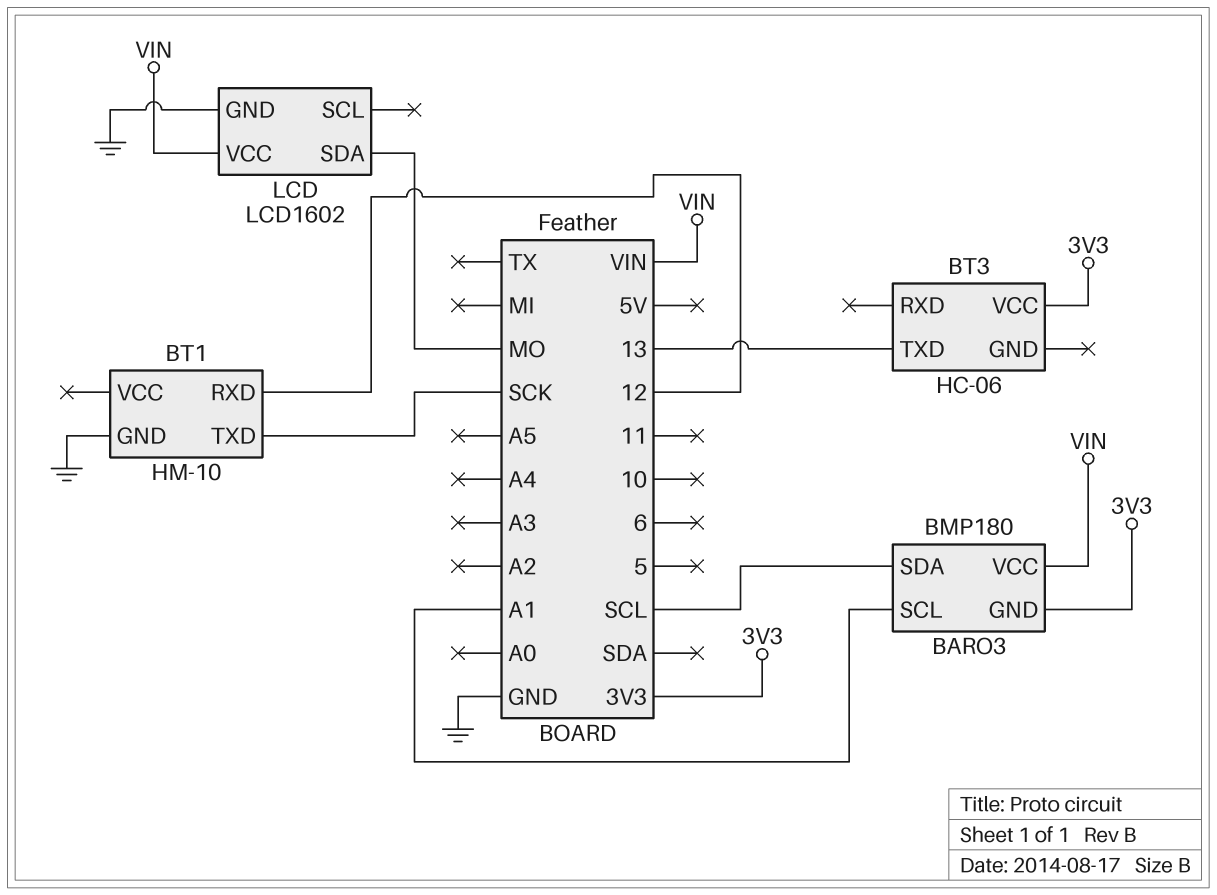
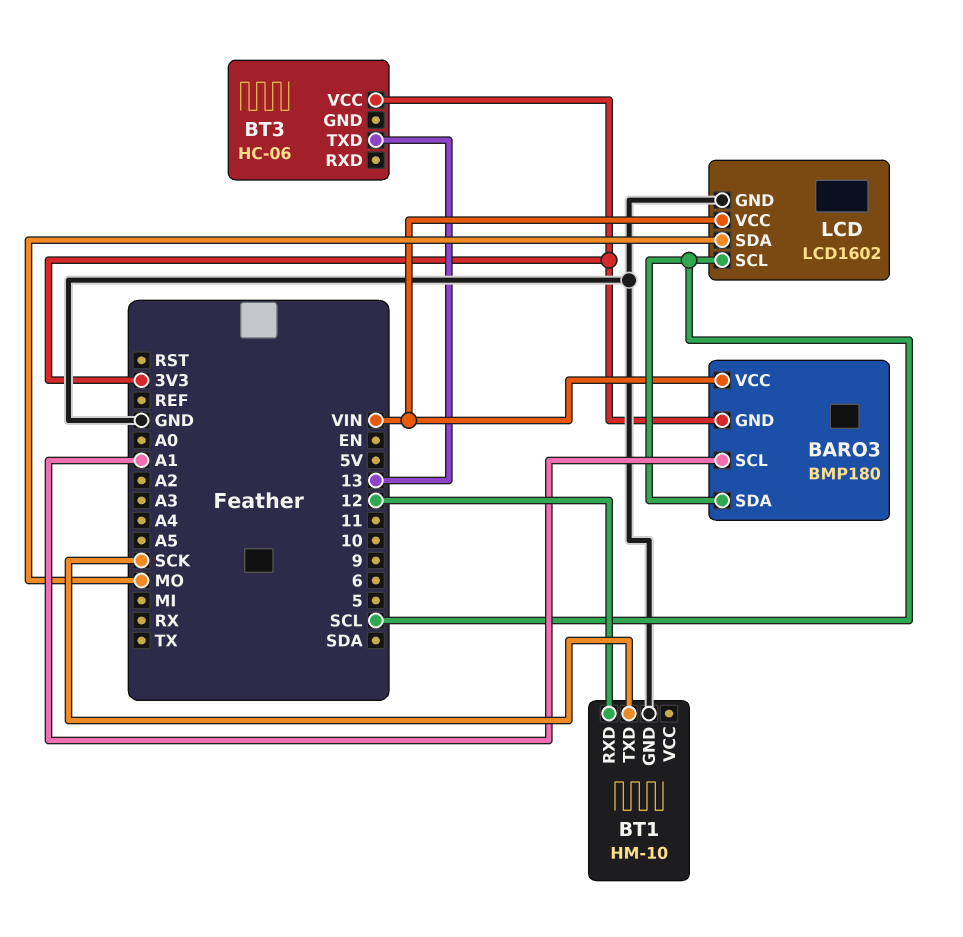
LCD pin SCL: none -> SCL

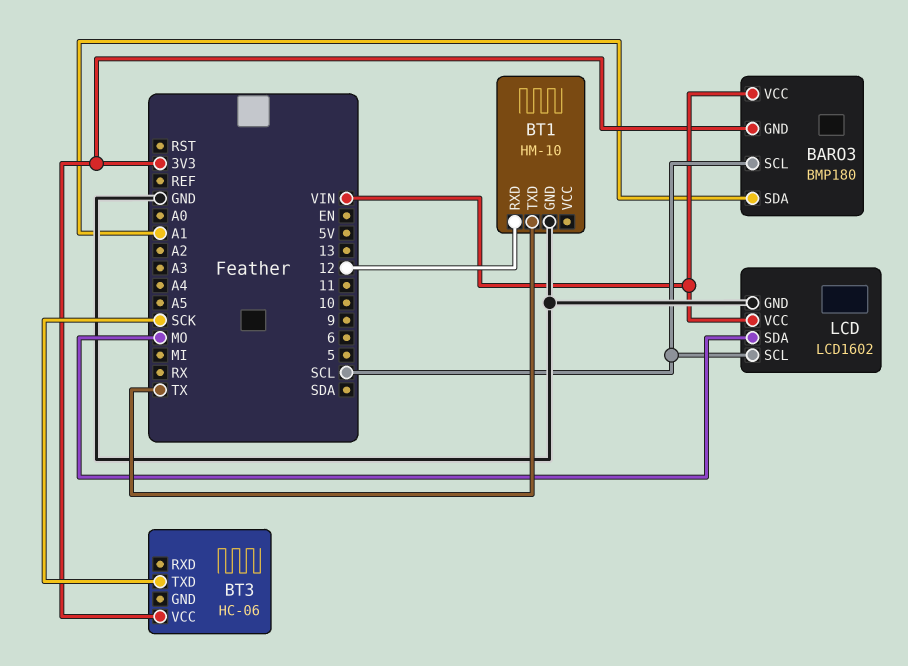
BARO3 pin SCL: A1 -> SCL
BARO3 pin SDA: SCL -> A1
BT1 pin TXD: SCK -> TX
BT3 pin TXD: 13 -> SCK

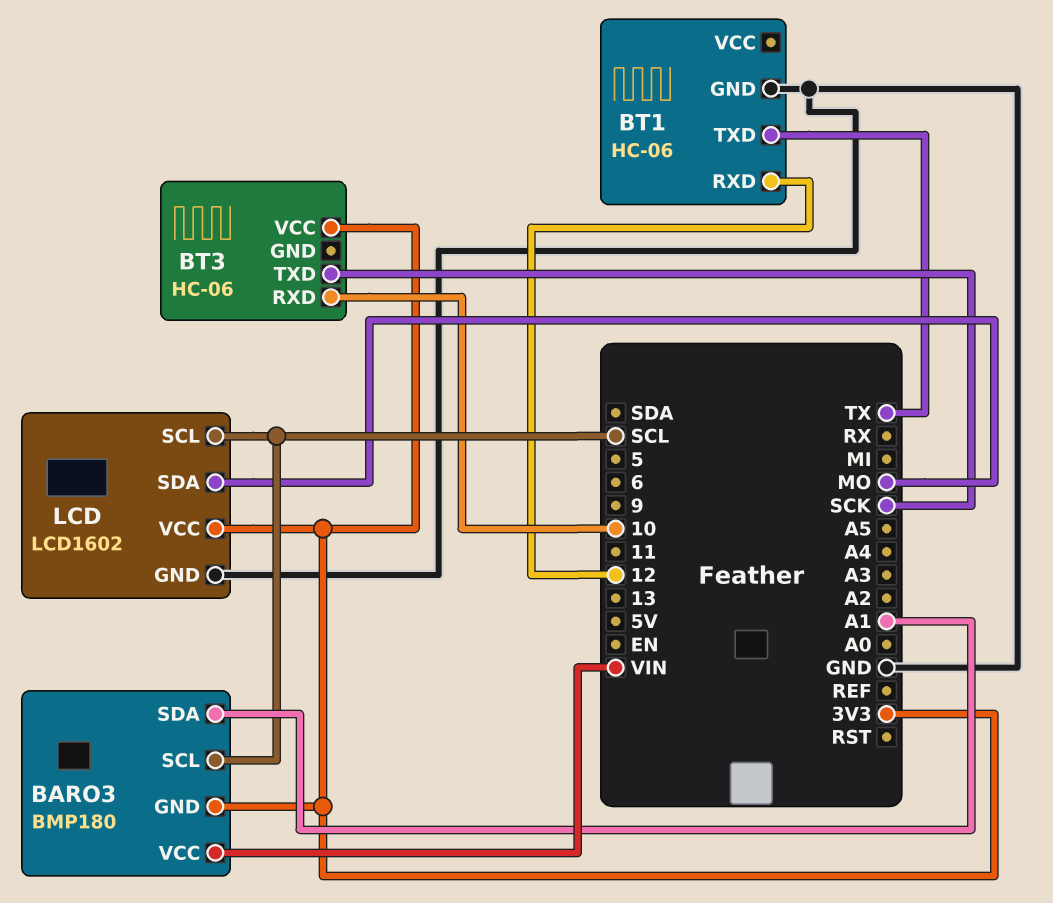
BT1: HM-10 -> HC-06
BT3 pin RXD: none -> 10
LCD pin VCC: VIN -> 3V3

